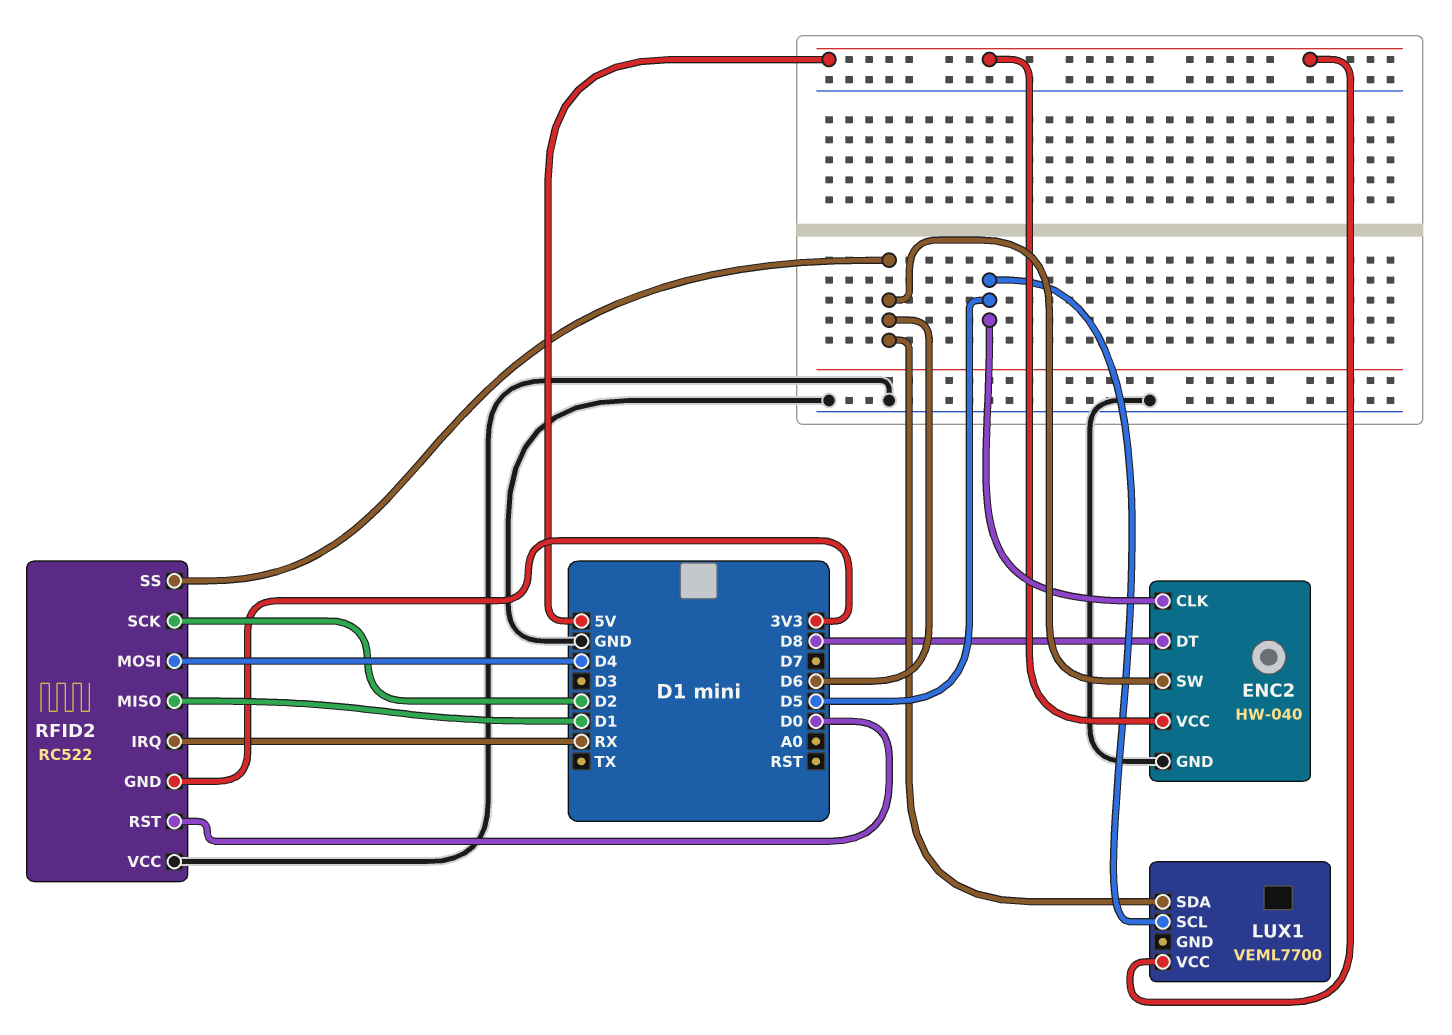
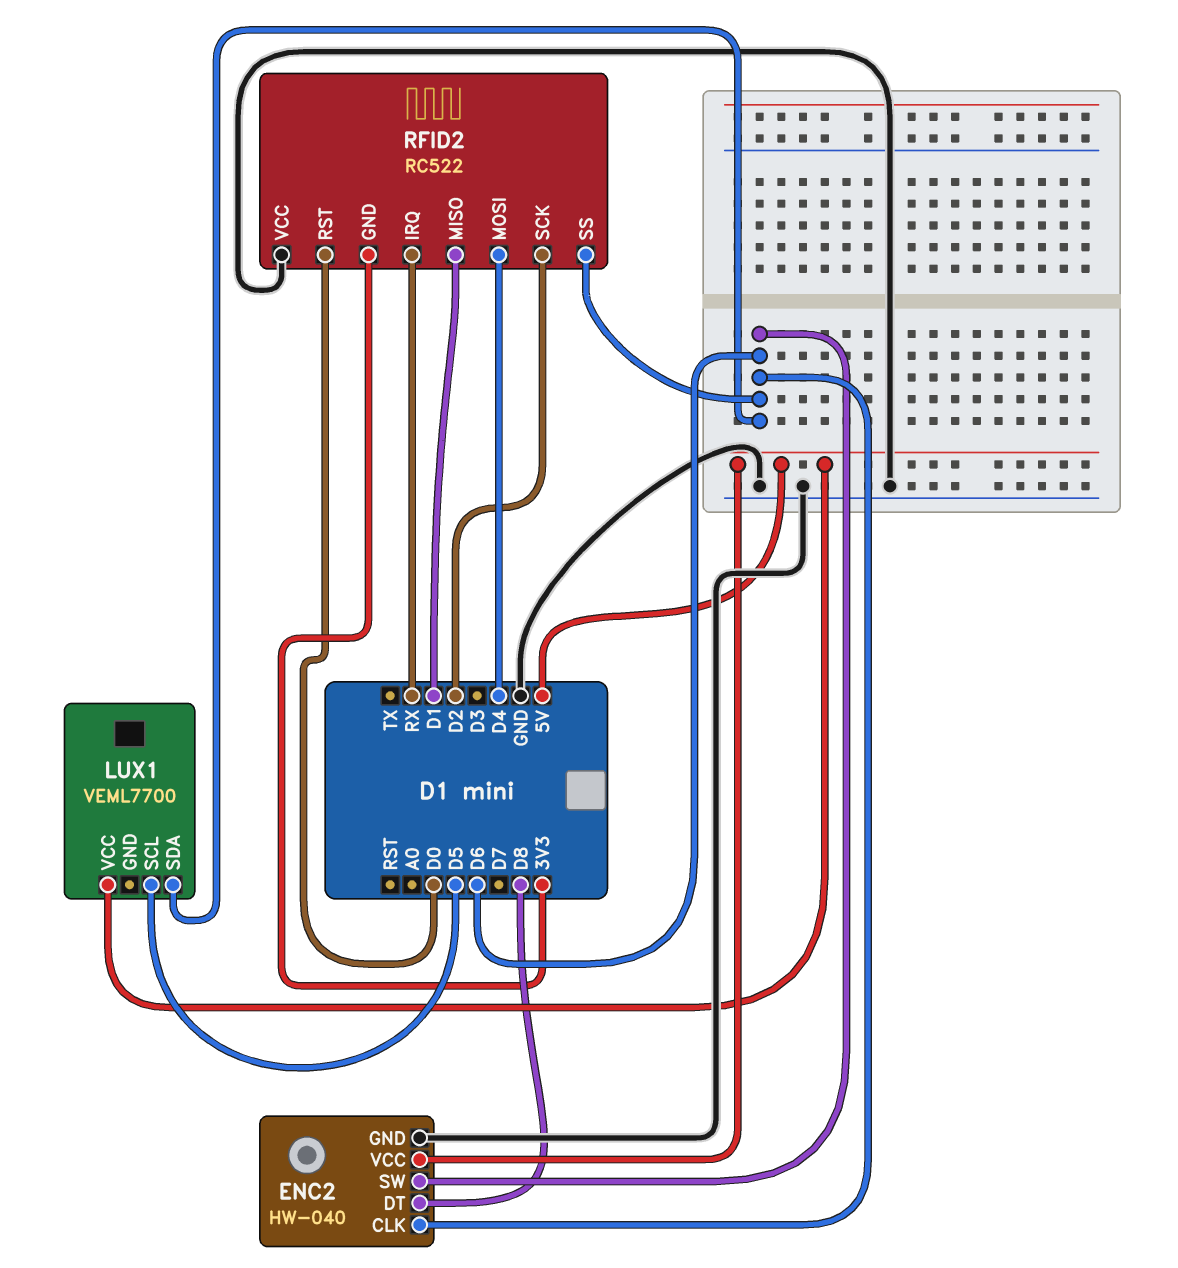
ENC2 pin CLK: D5 -> D6

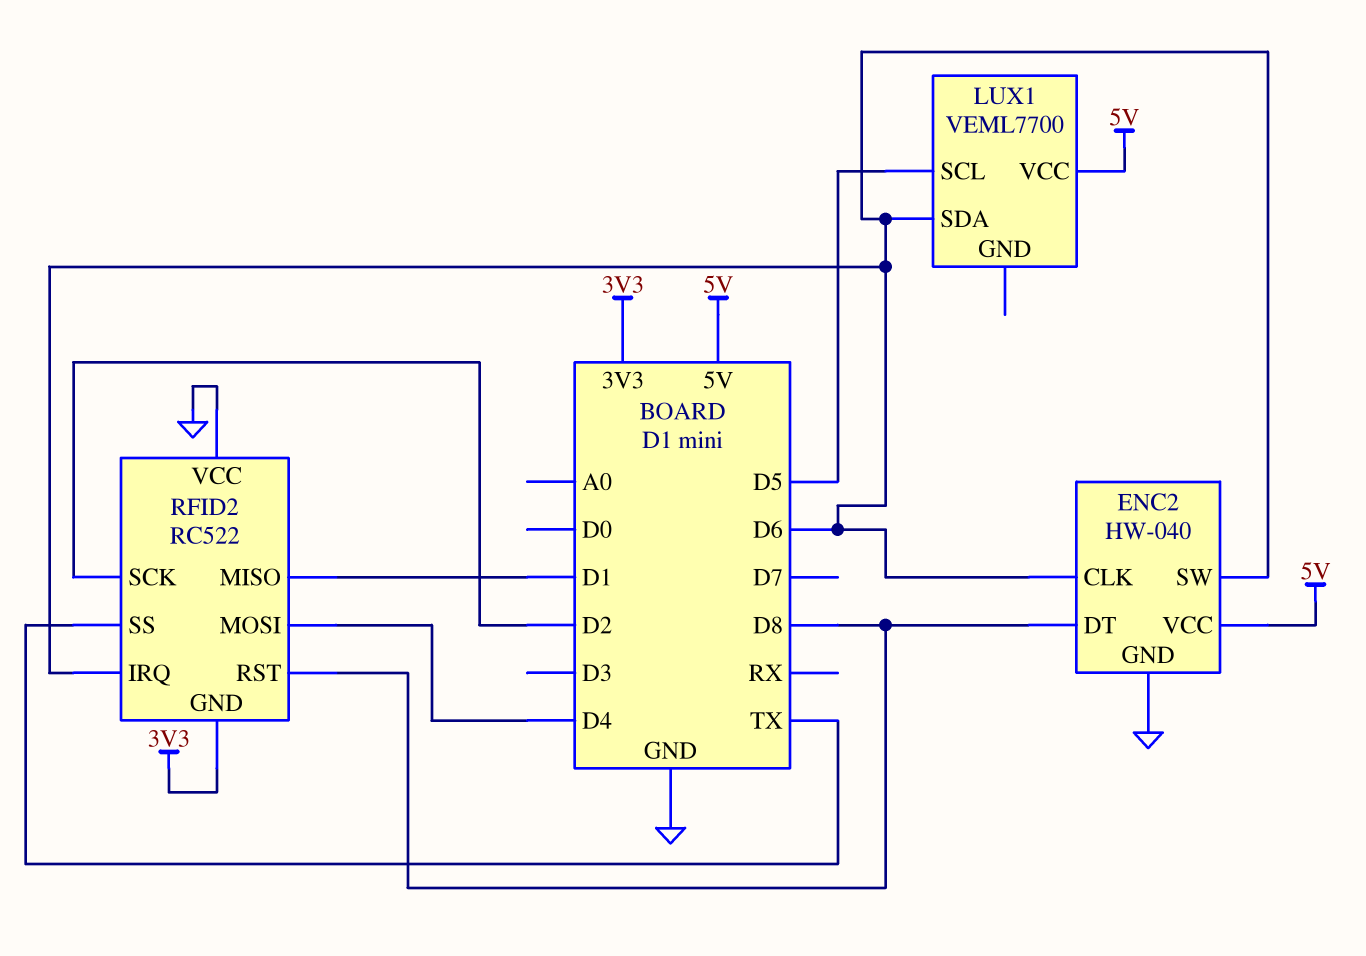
RFID2 pin IRQ: RX -> D6
RFID2 pin RST: D0 -> D8
RFID2 pin SS: D6 -> TX

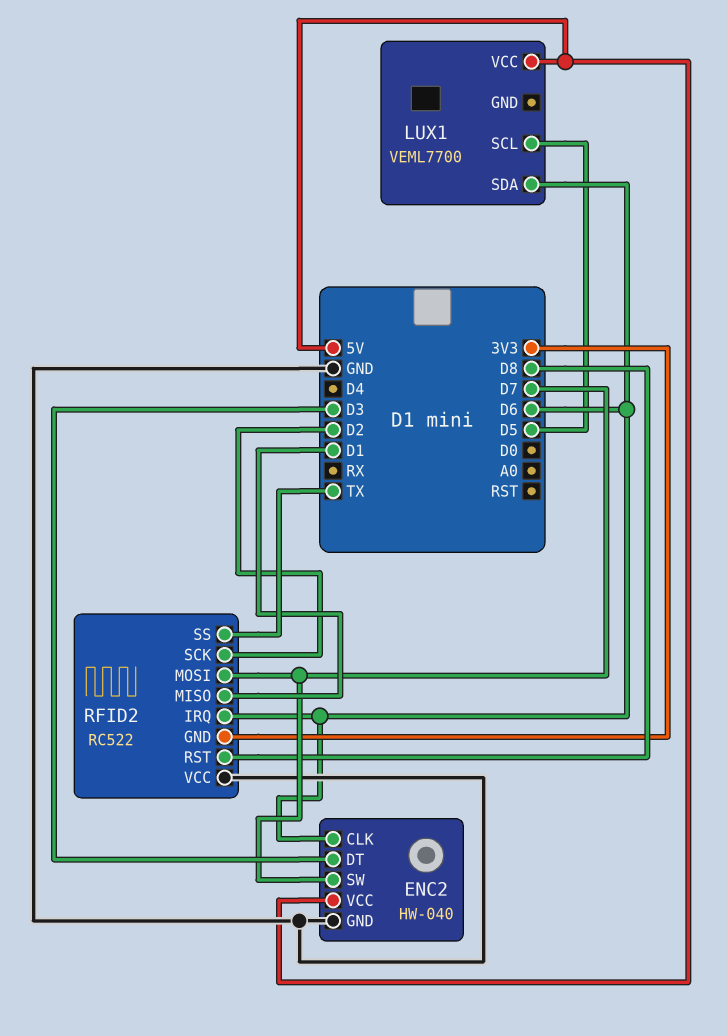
ENC2 pin DT: D8 -> D3
ENC2 pin SW: D6 -> D7
RFID2 pin MOSI: D4 -> D7

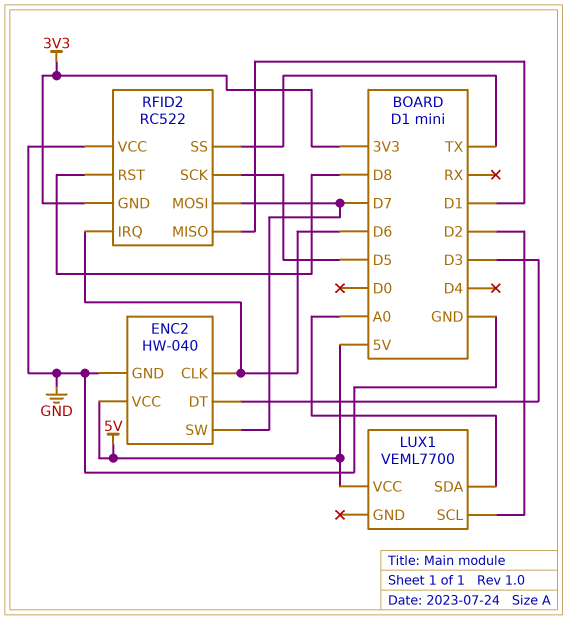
LUX1 pin SCL: D5 -> D2
LUX1 pin SDA: D6 -> A0
RFID2 pin SCK: D2 -> D5

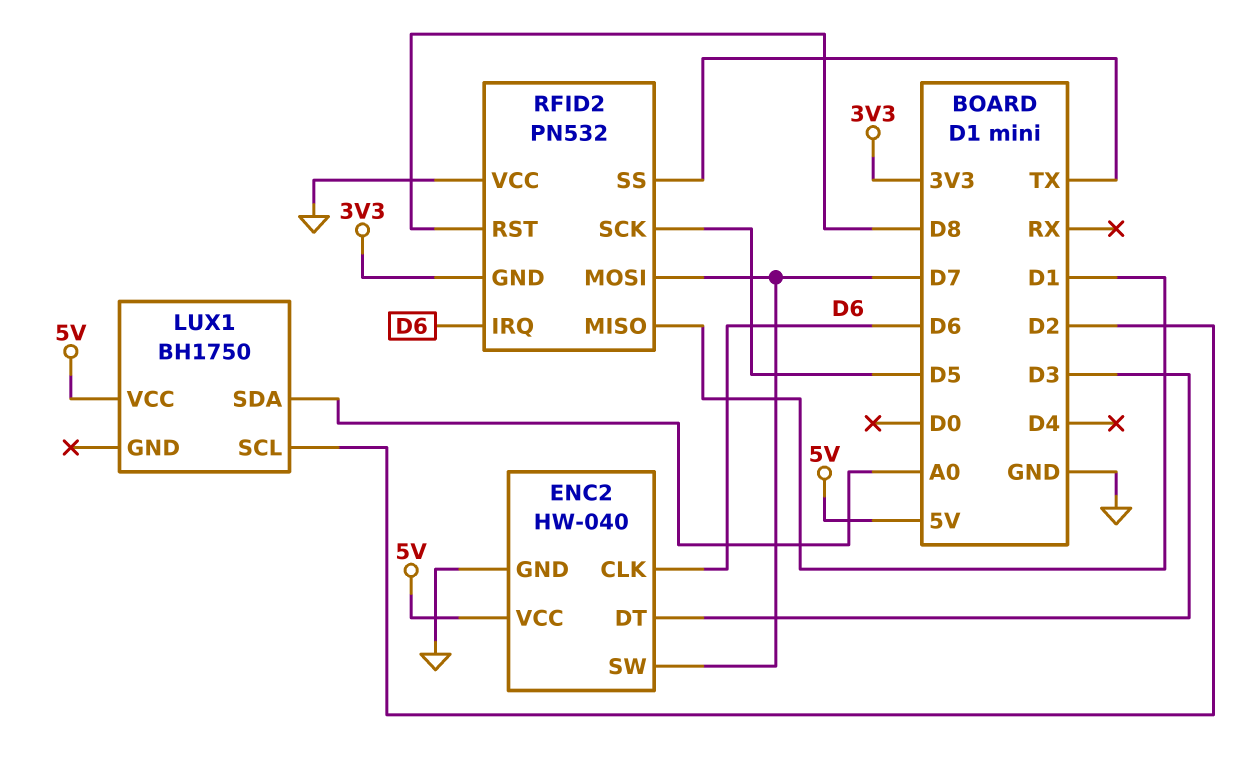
LUX1: VEML7700 -> BH1750
RFID2: RC522 -> PN532

